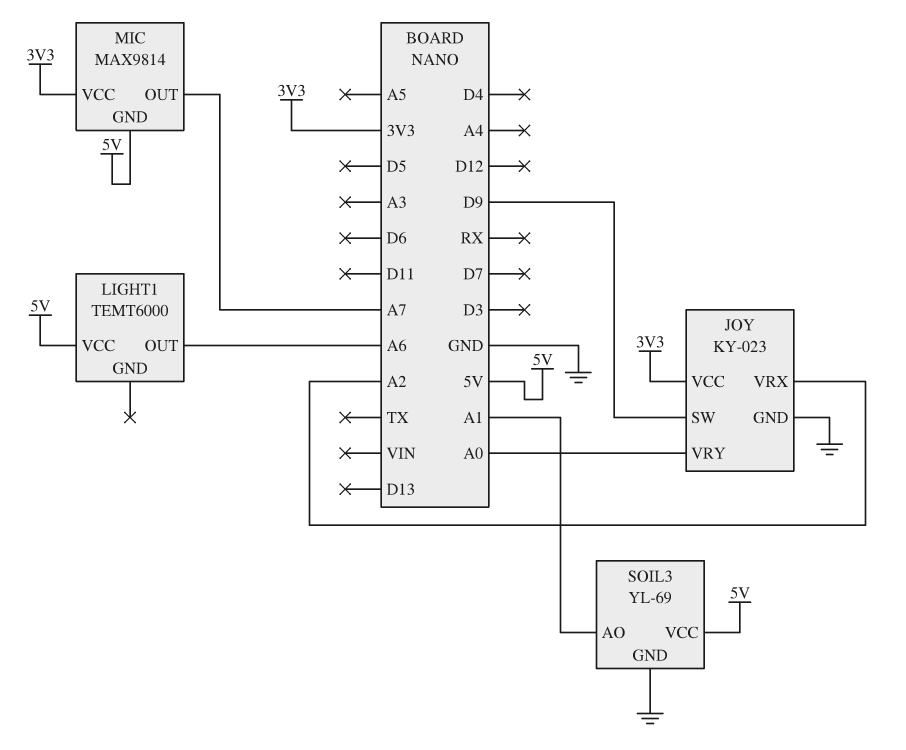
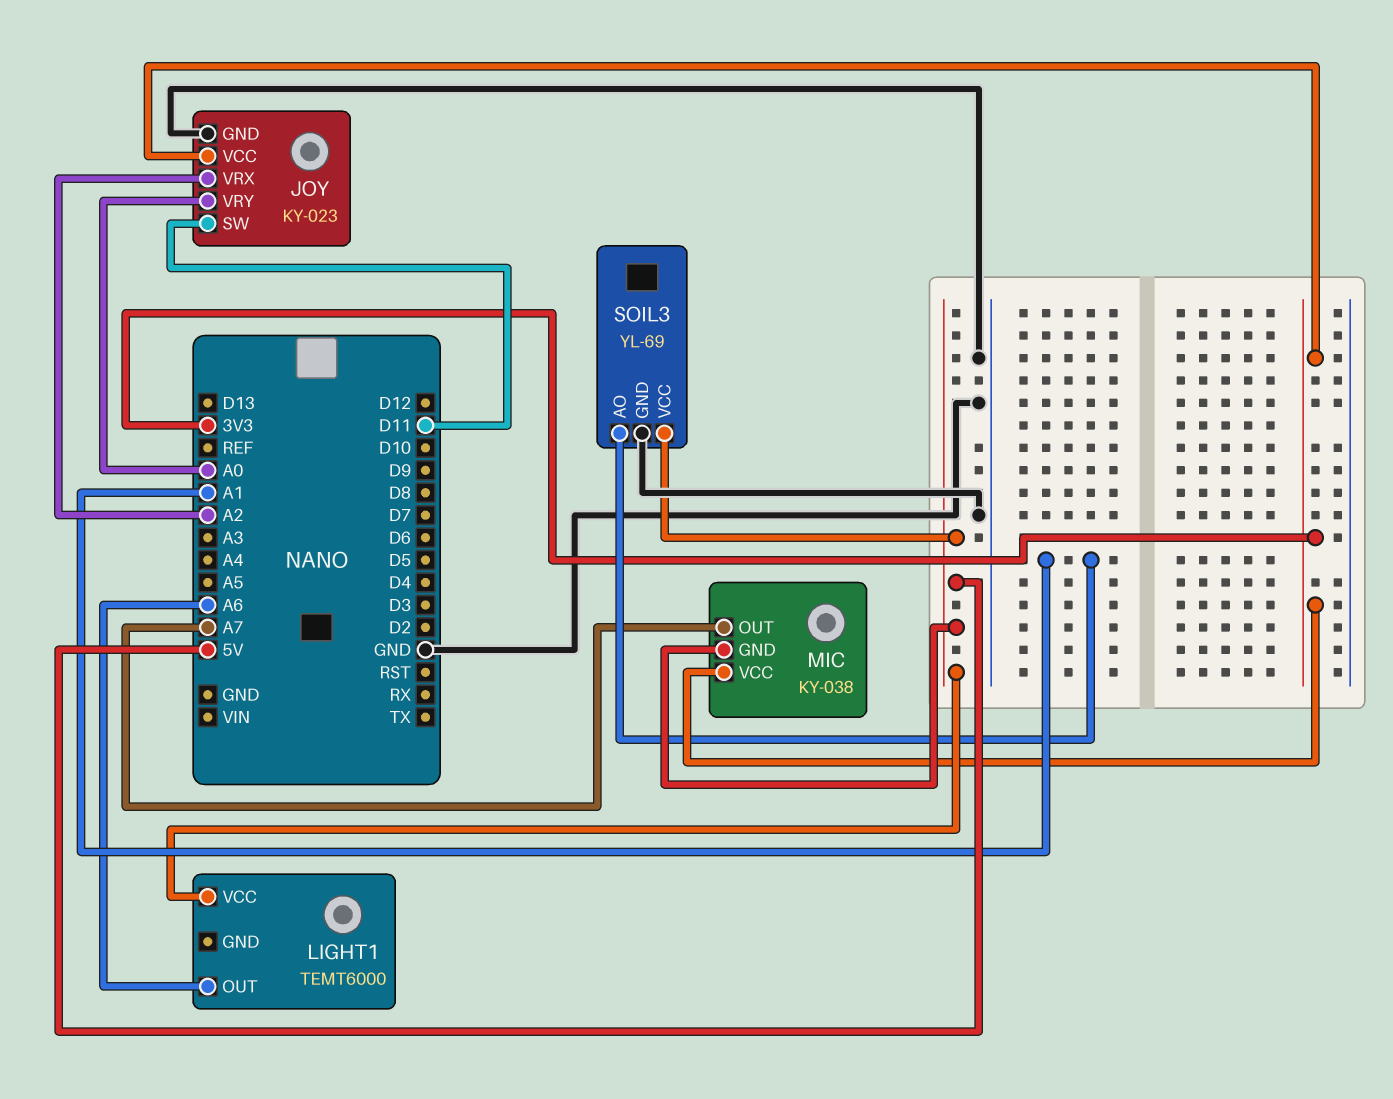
JOY pin SW: D9 -> D11
MIC: MAX9814 -> KY-038

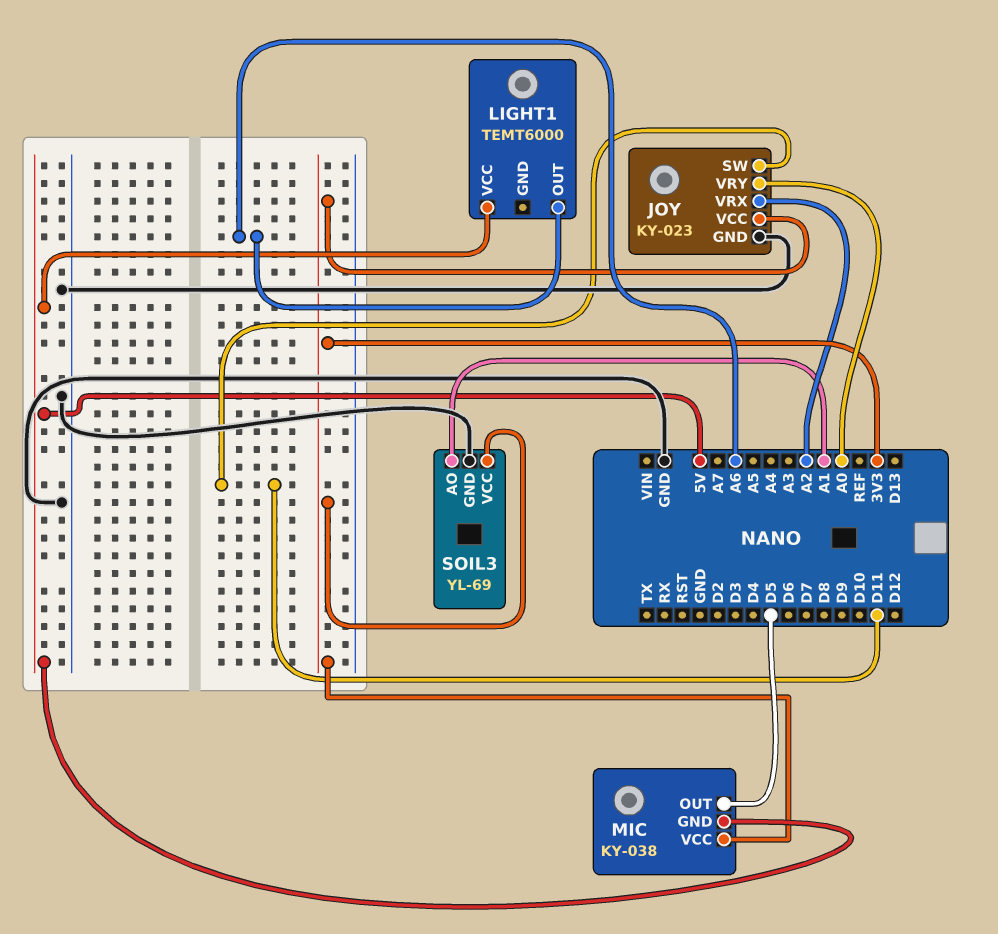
MIC pin OUT: A7 -> D5
SOIL3 pin VCC: 5V -> 3V3

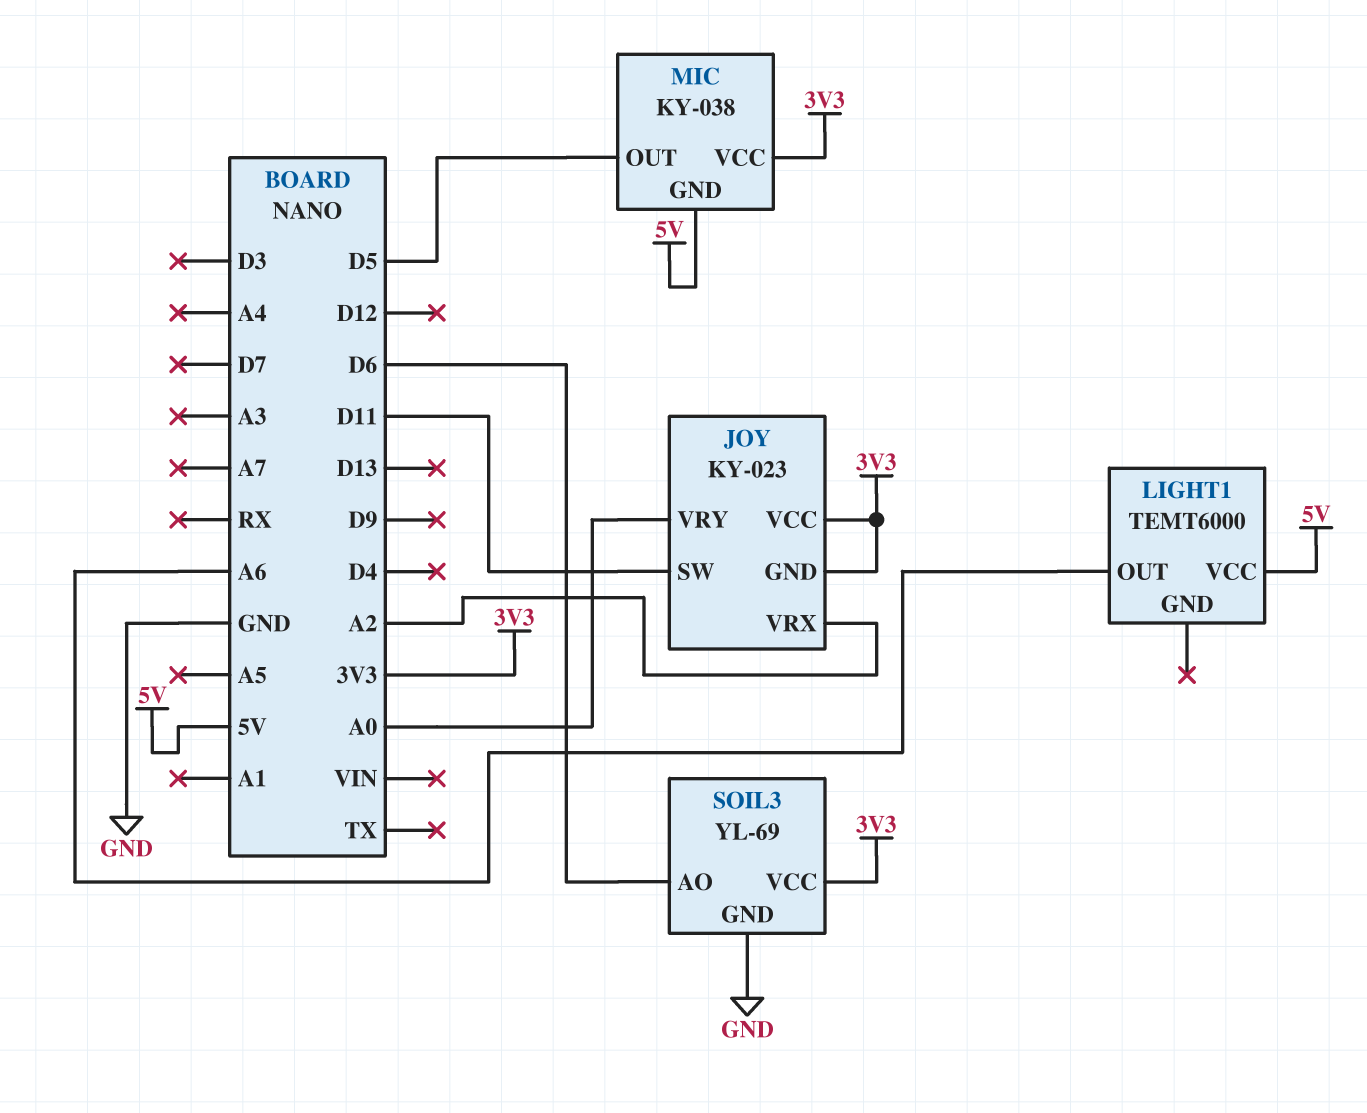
JOY pin GND: GND -> 3V3
SOIL3 pin AO: A1 -> D6

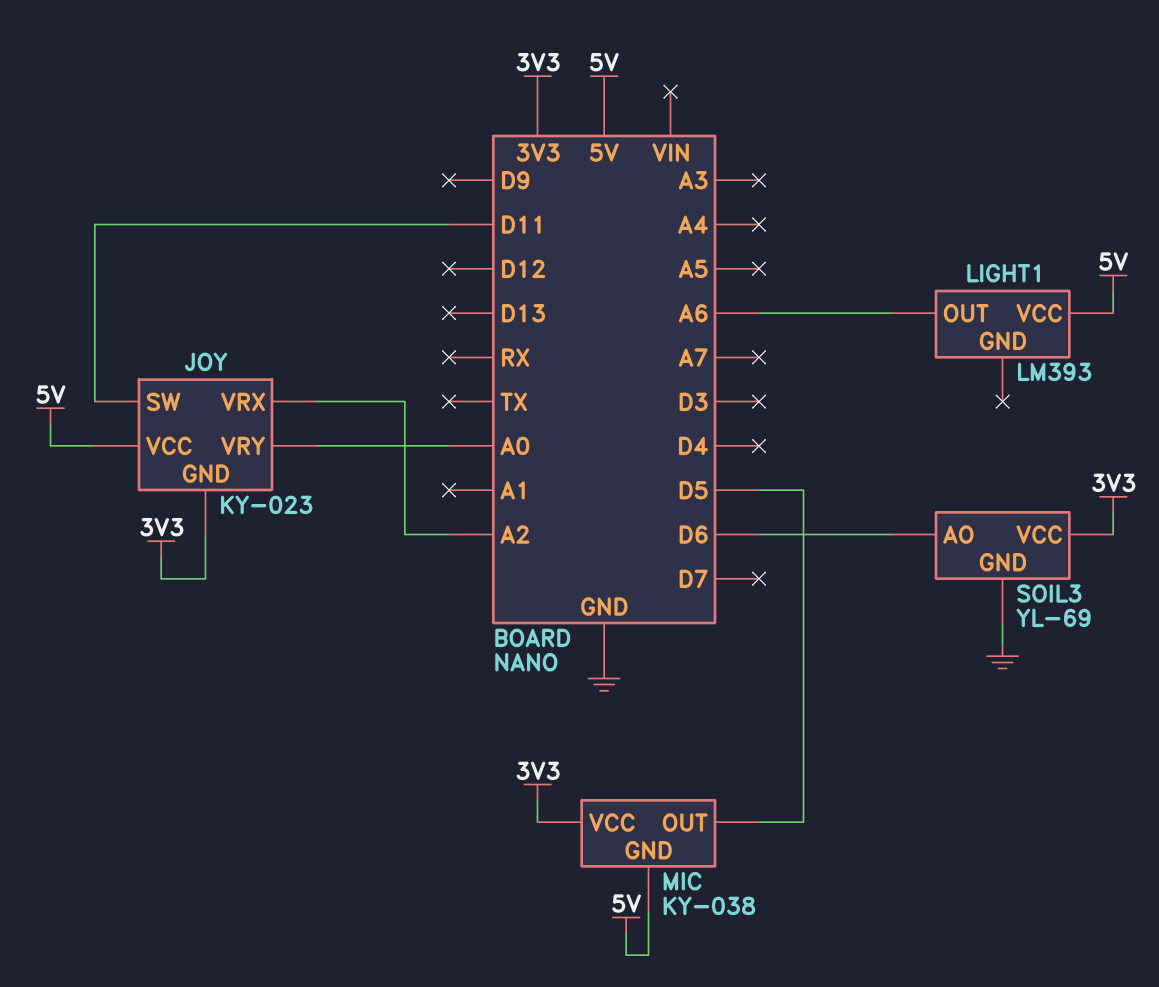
JOY pin VCC: 3V3 -> 5V
LIGHT1: TEMT6000 -> LM393

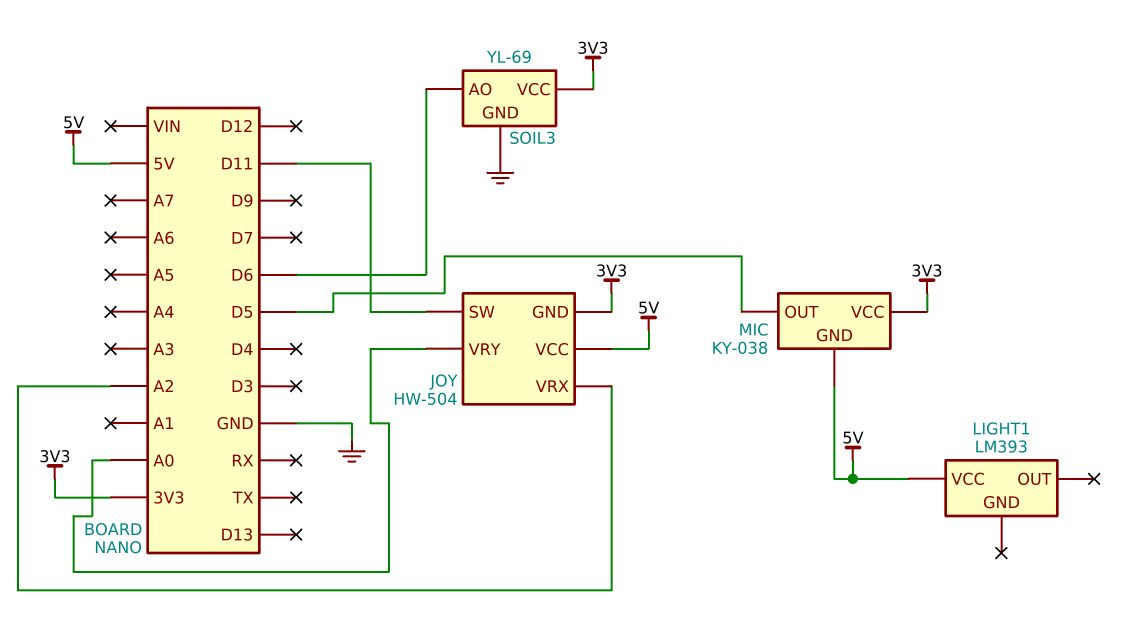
JOY: KY-023 -> HW-504
LIGHT1 pin OUT: A6 -> none

